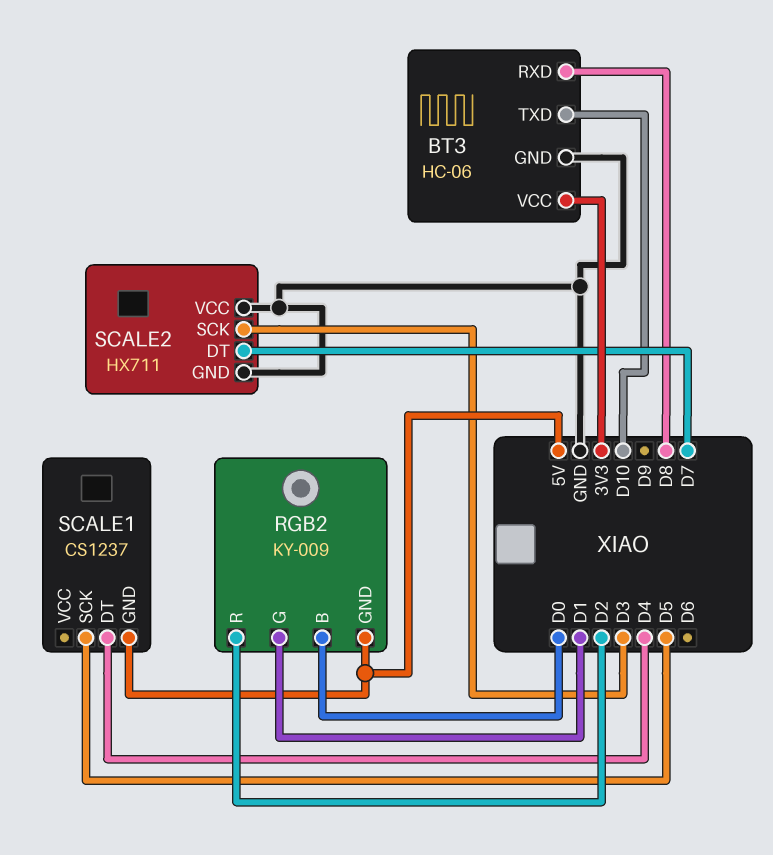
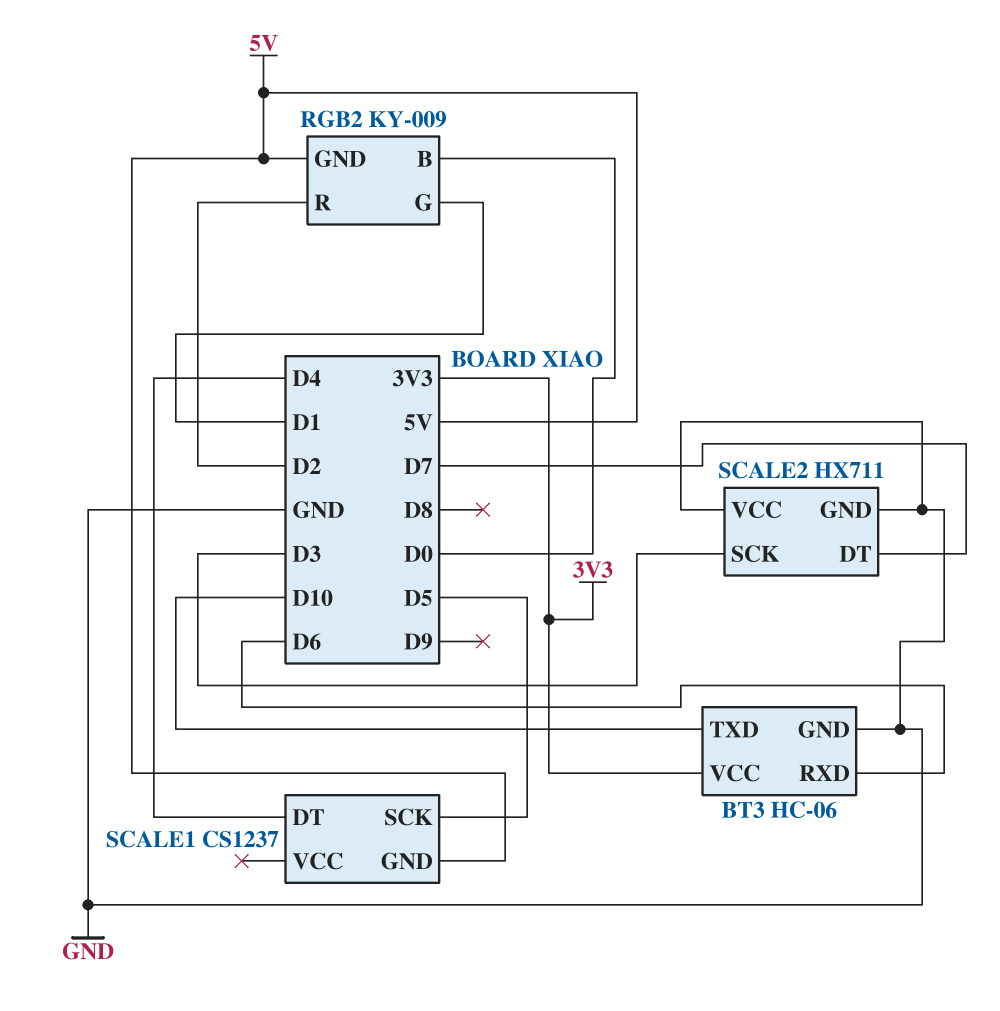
BT3 pin RXD: D8 -> D6

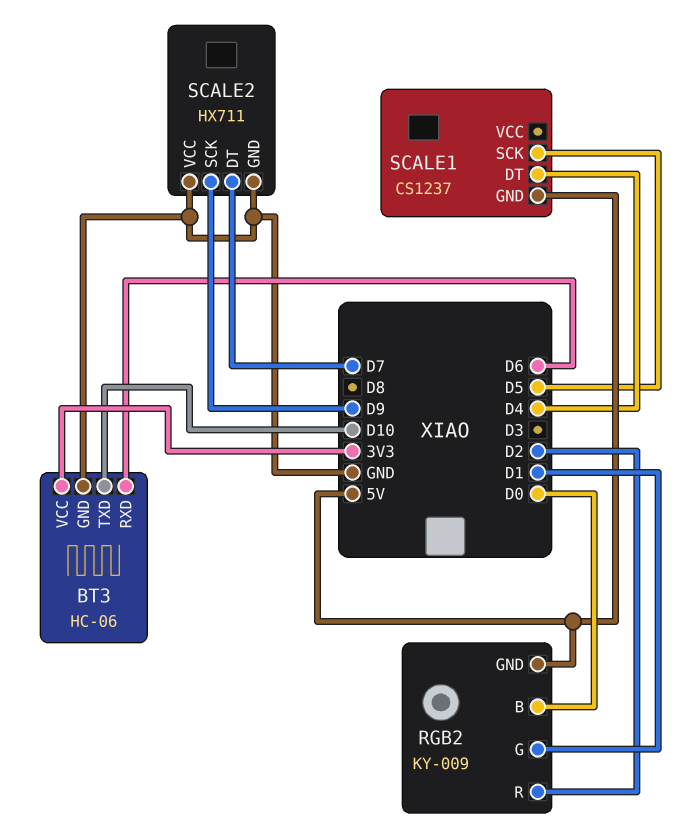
SCALE2 pin SCK: D3 -> D9

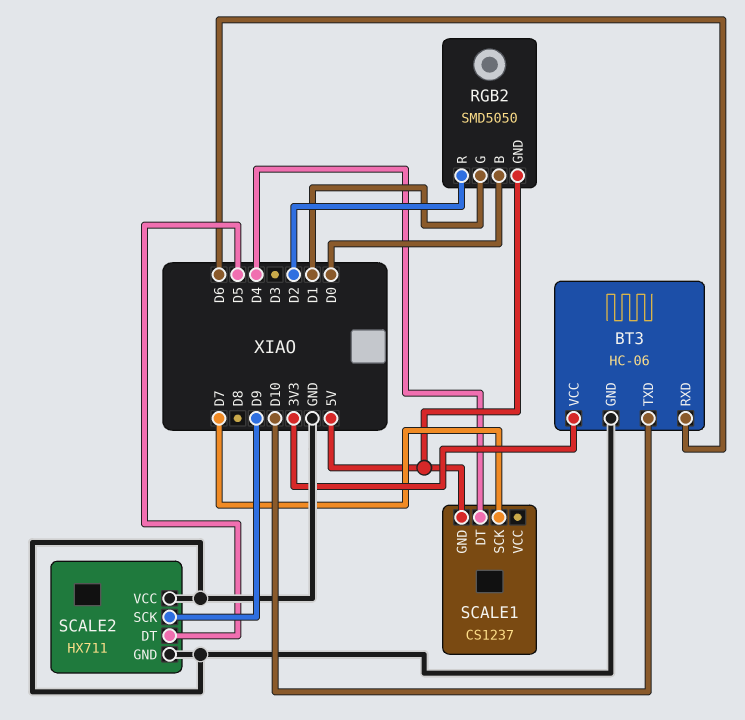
RGB2: KY-009 -> SMD5050
SCALE1 pin SCK: D5 -> D7
SCALE2 pin DT: D7 -> D5

